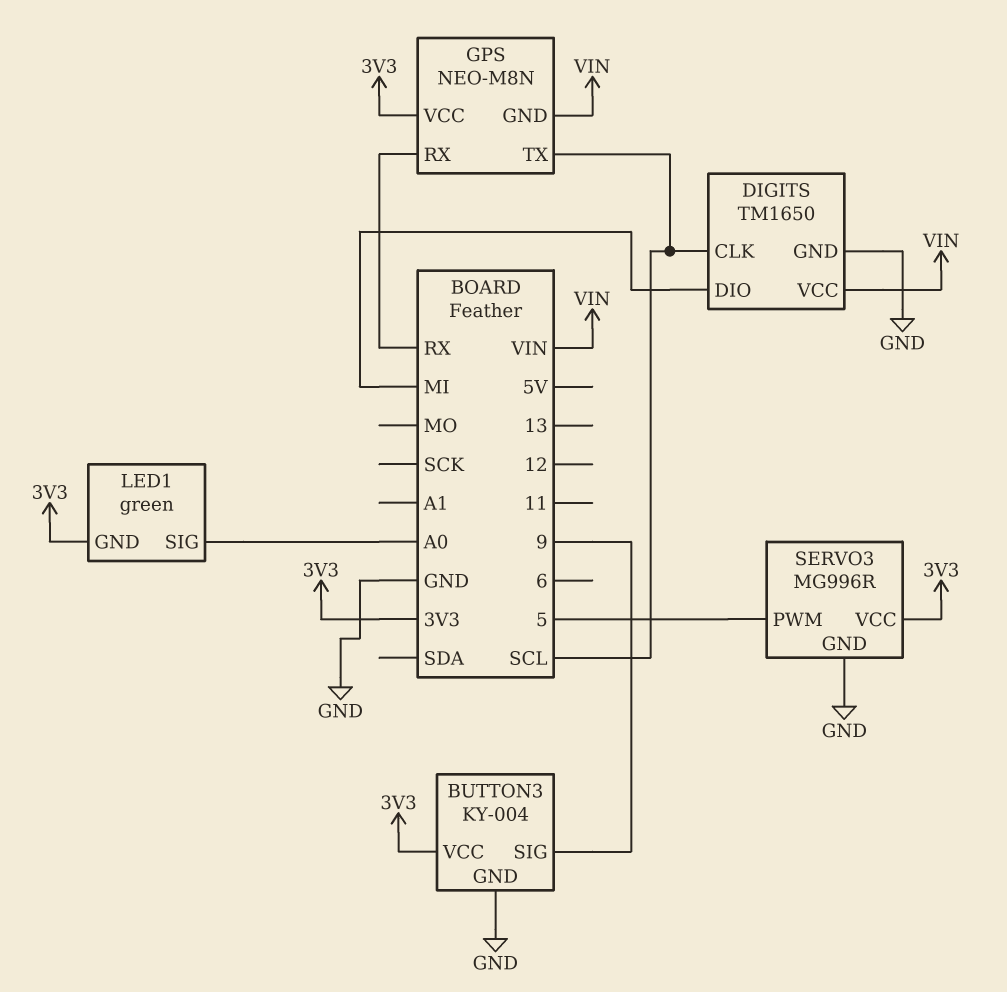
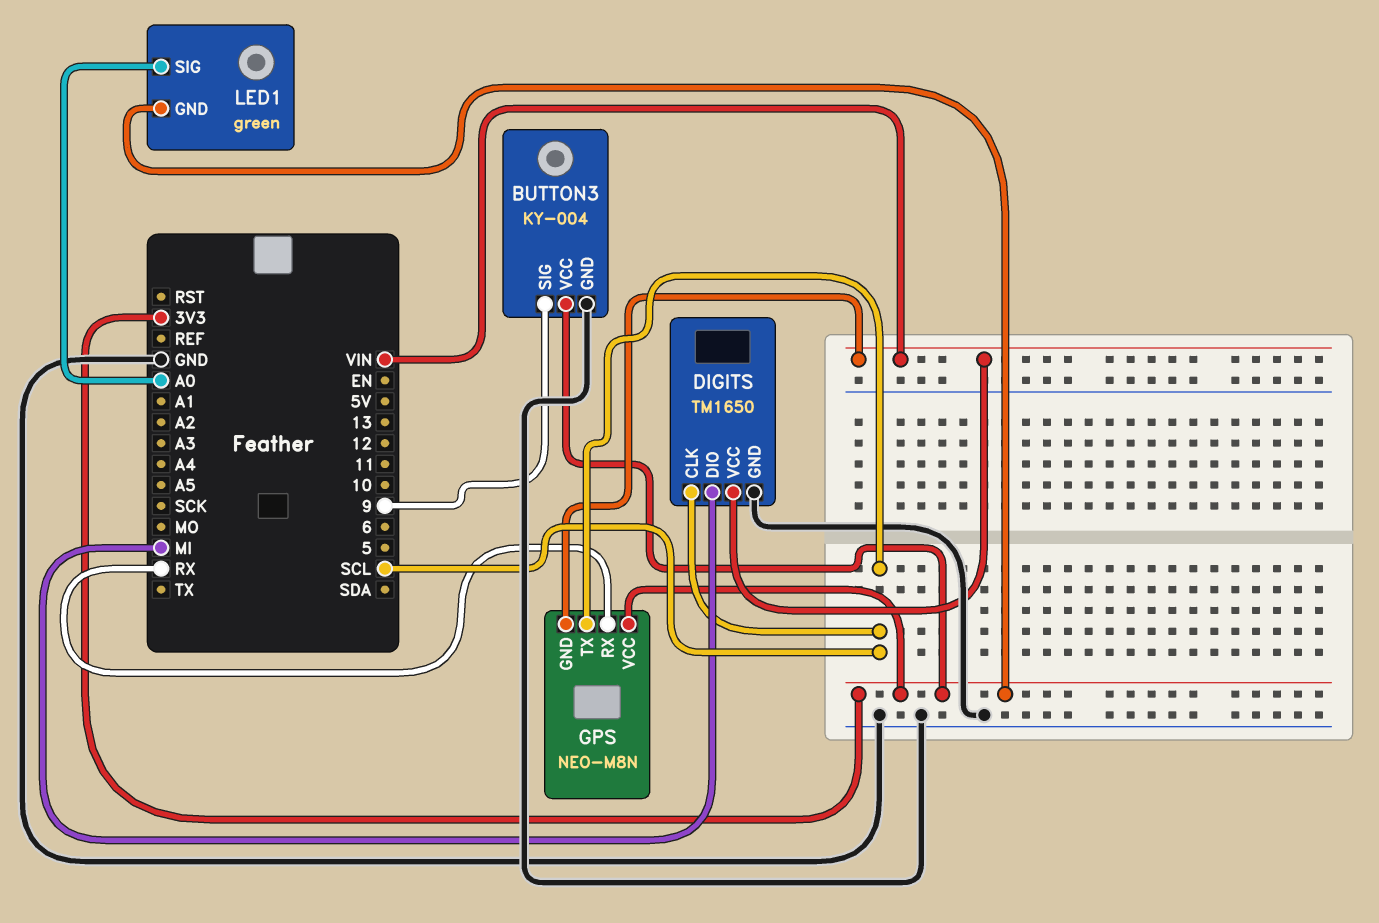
SERVO3: MG996R -> none
SERVO3 pin GND: GND -> none
SERVO3 pin PWM: 5 -> none
SERVO3 pin VCC: 3V3 -> none

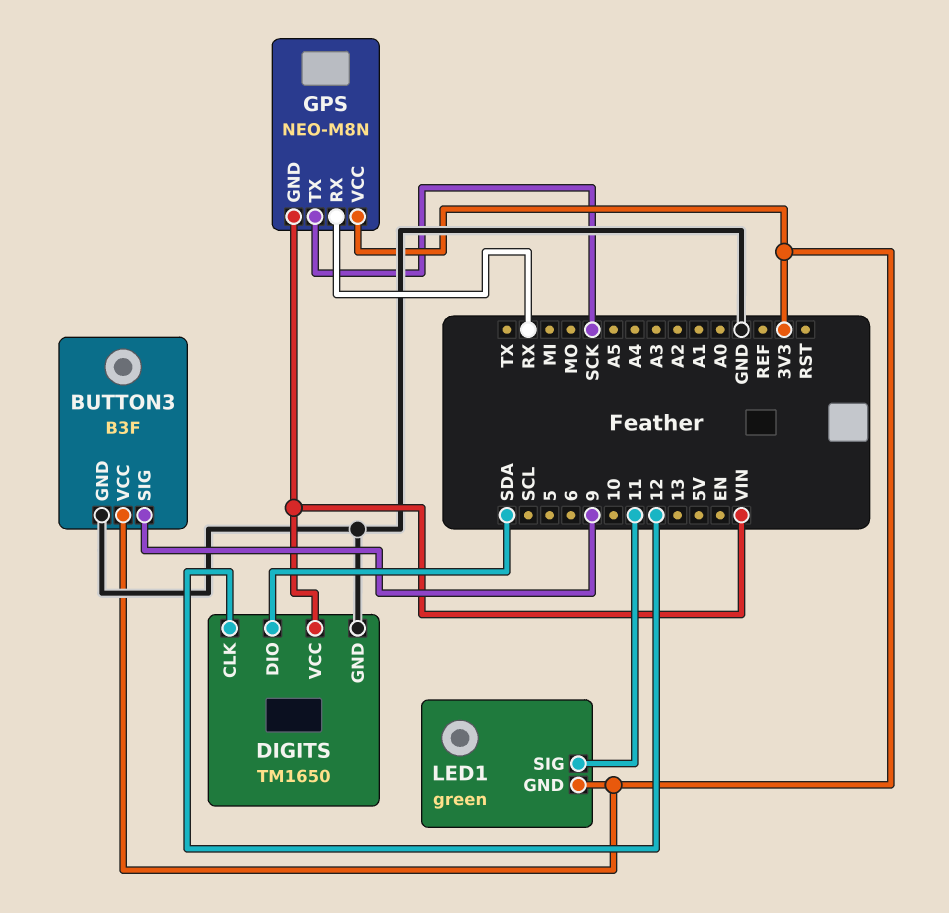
BUTTON3: KY-004 -> B3F
DIGITS pin CLK: SCL -> 12
DIGITS pin DIO: MI -> SDA
GPS pin TX: SCL -> SCK
LED1 pin SIG: A0 -> 11

